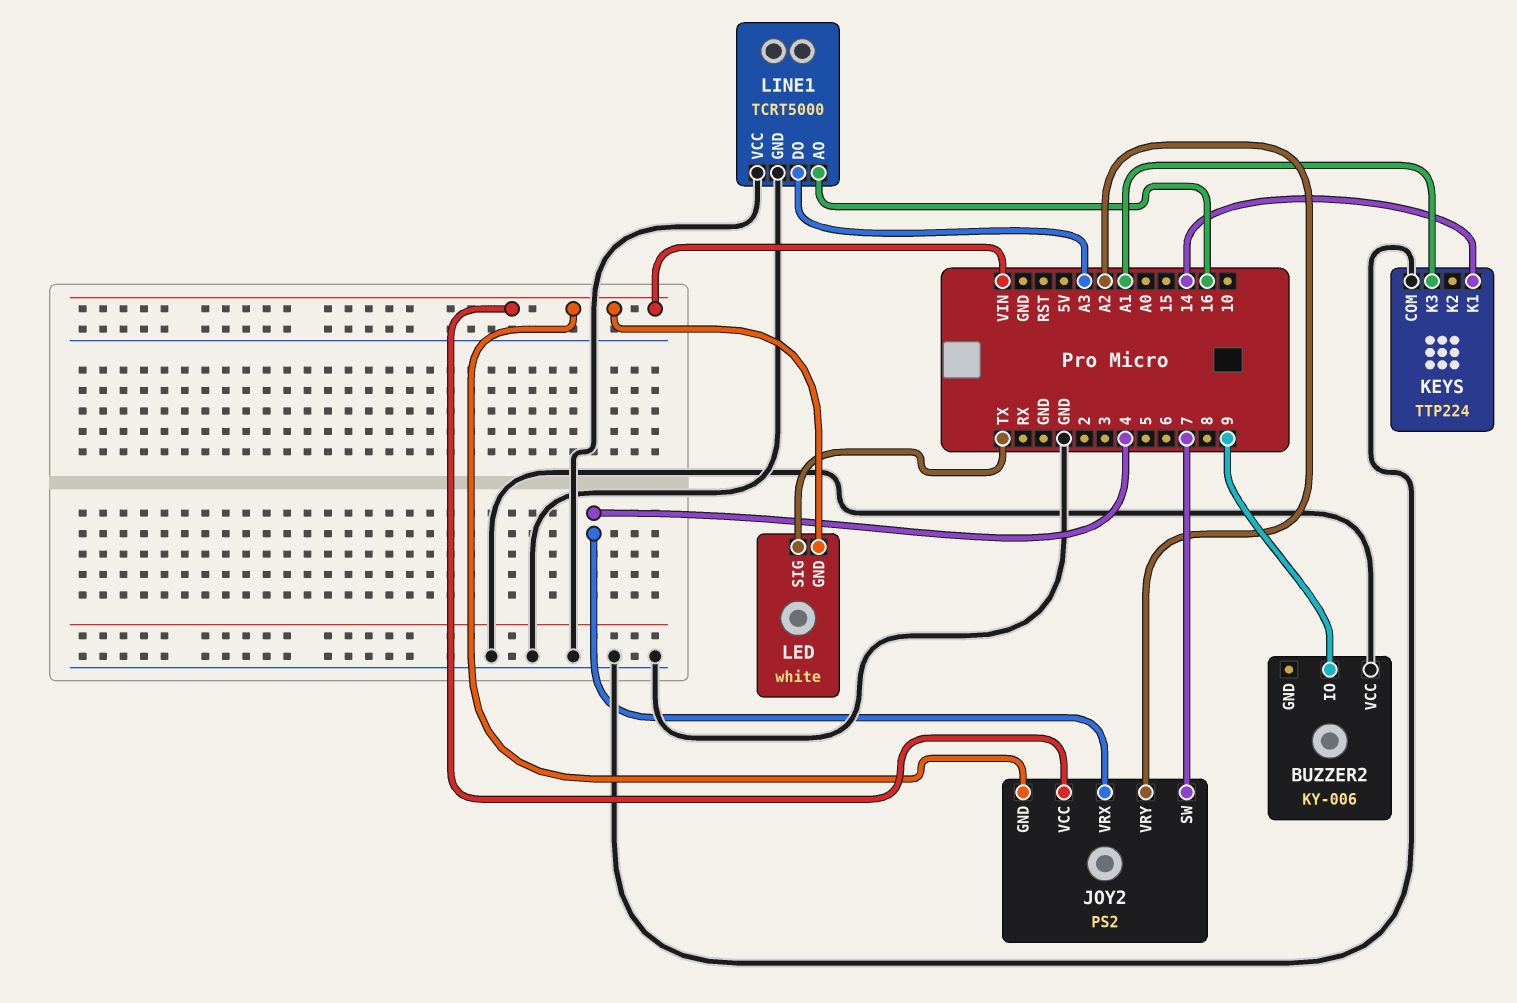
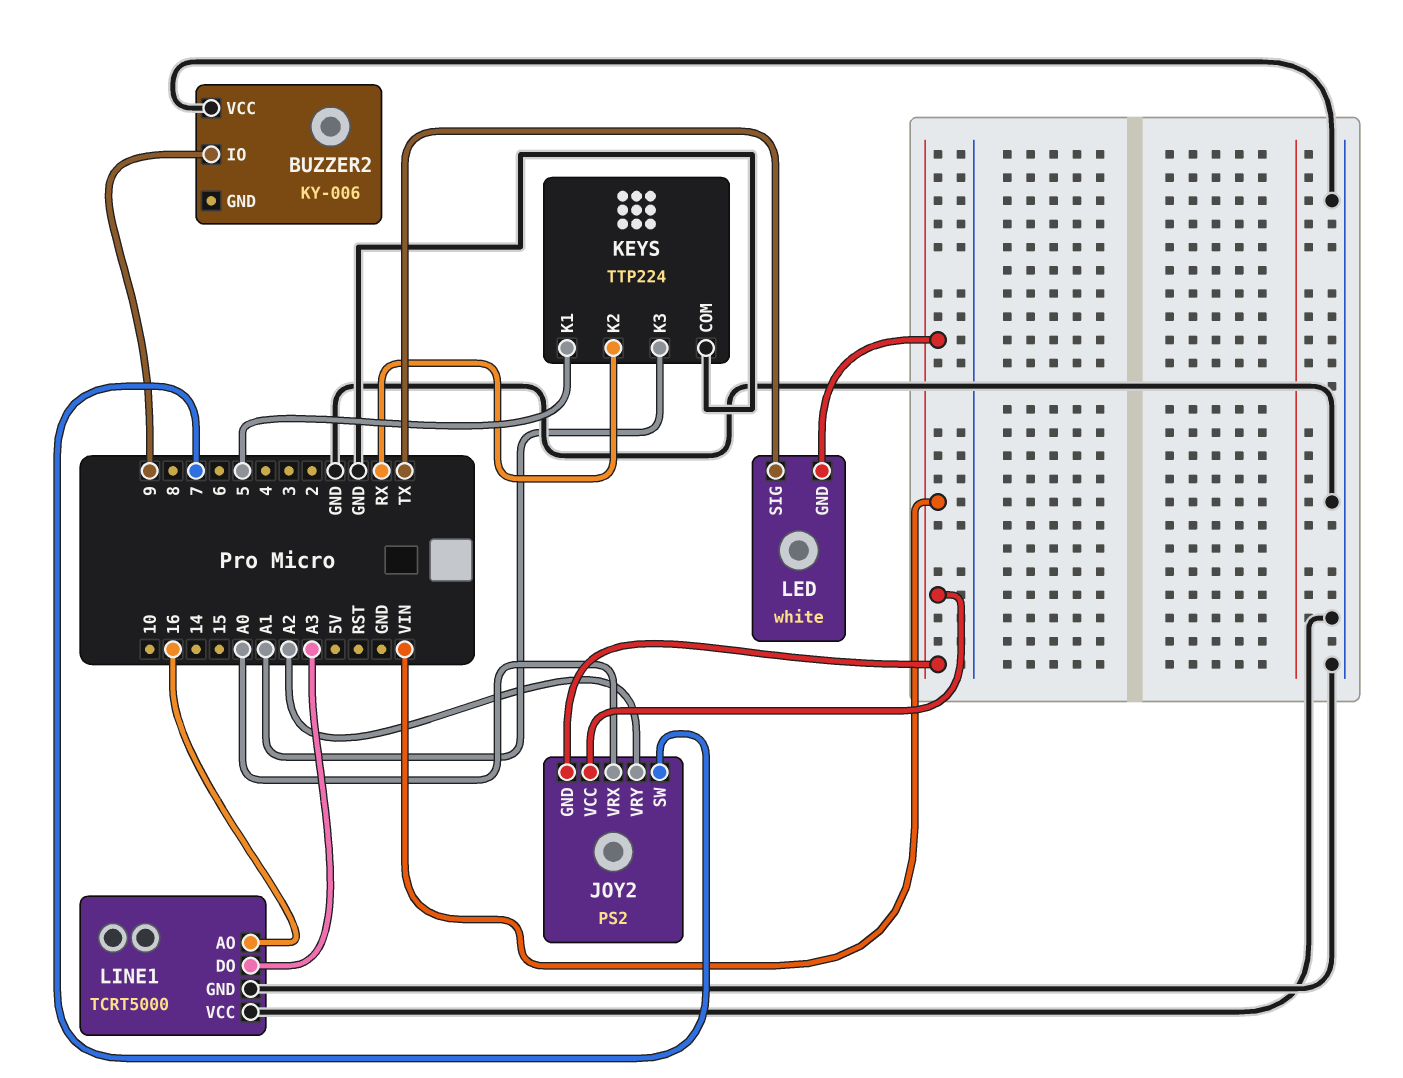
JOY2 pin VRX: 4 -> A0
KEYS pin K1: 14 -> 5
KEYS pin K2: none -> RX

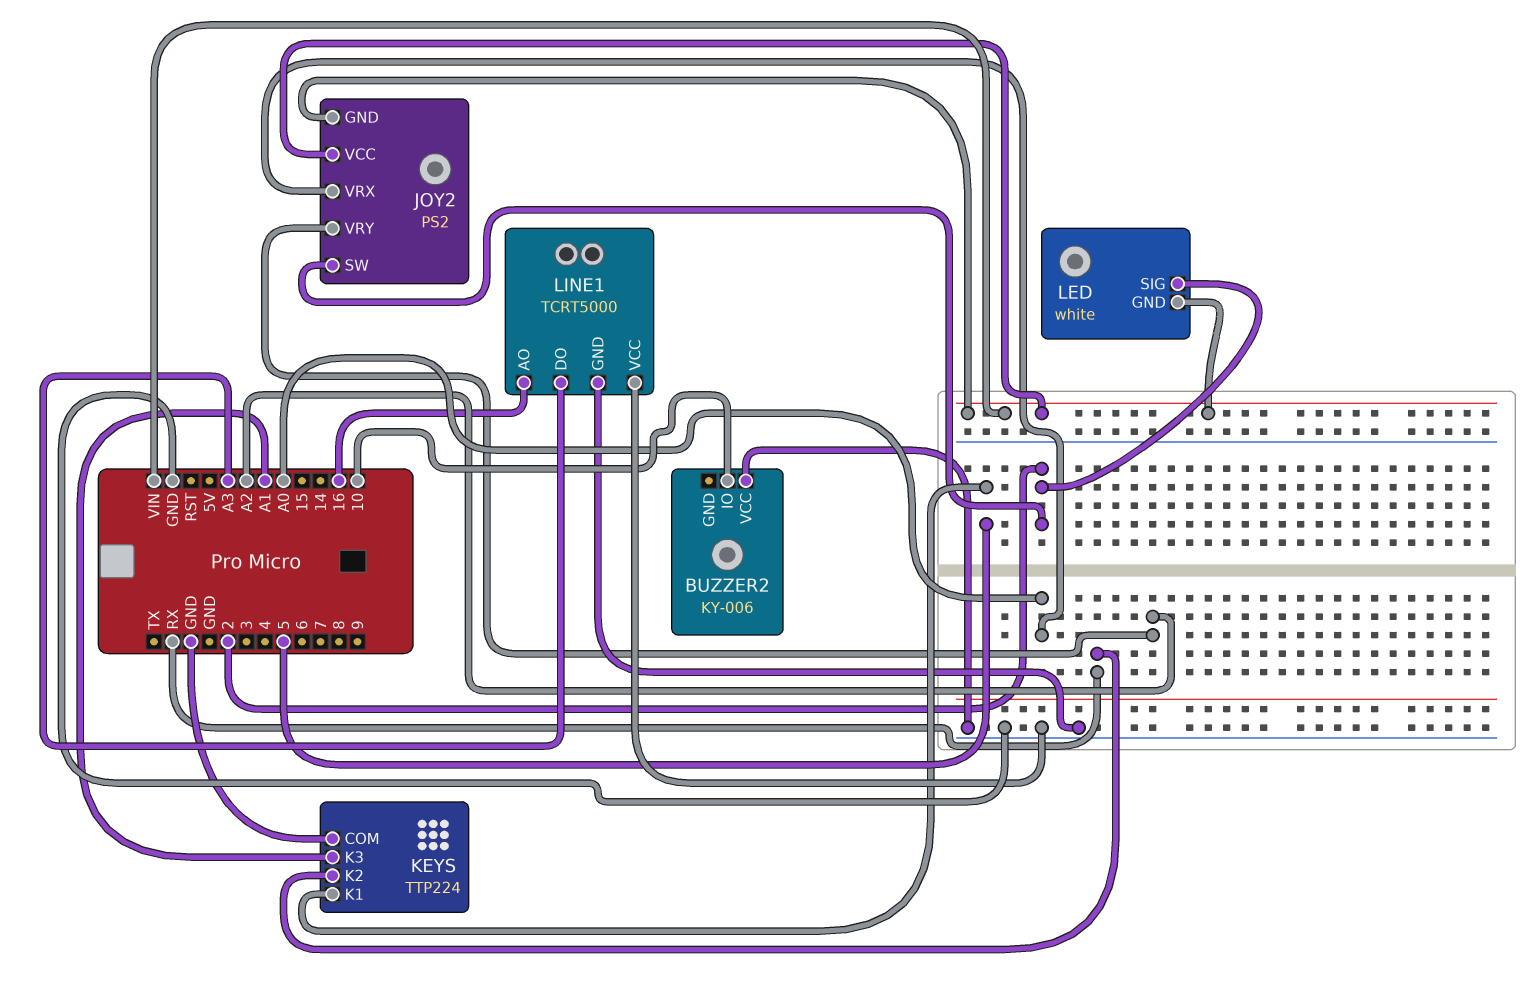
BUZZER2 pin IO: 9 -> 10
JOY2 pin SW: 7 -> 2
LED pin SIG: TX -> 2

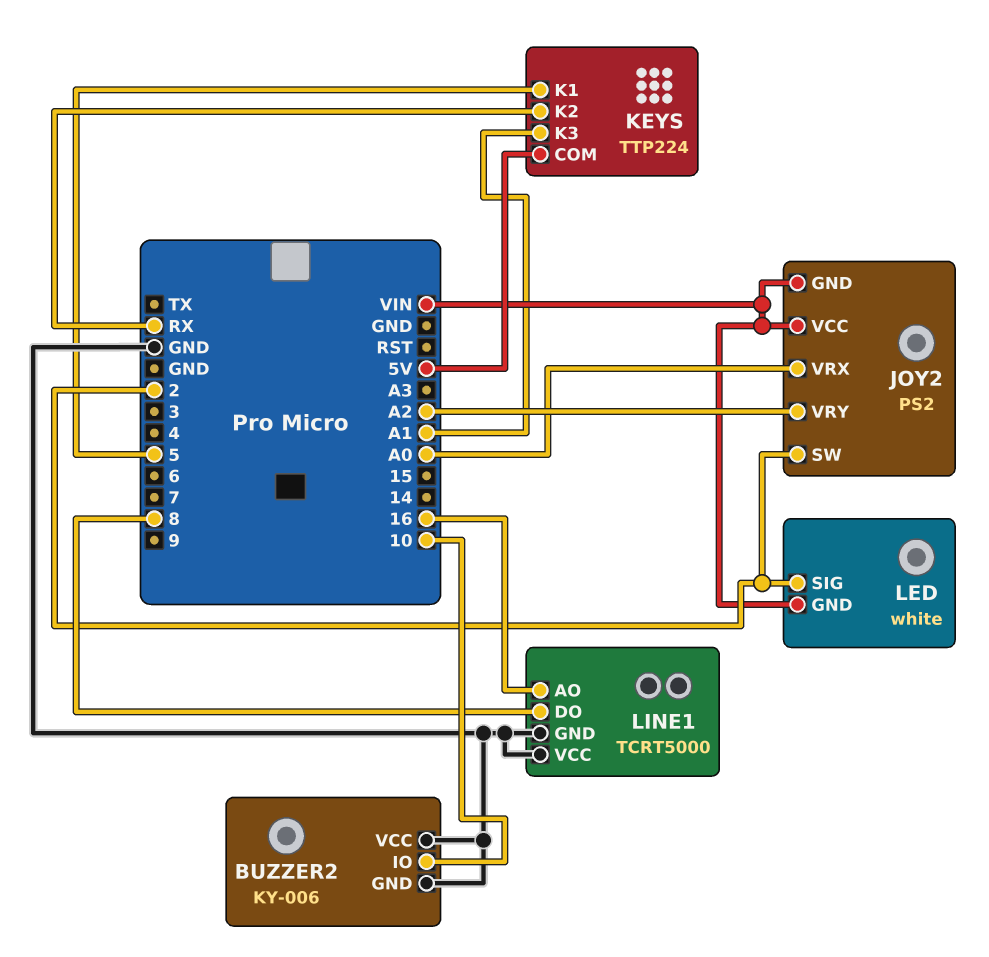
BUZZER2 pin GND: none -> GND
KEYS pin COM: GND -> 5V
LINE1 pin DO: A3 -> 8

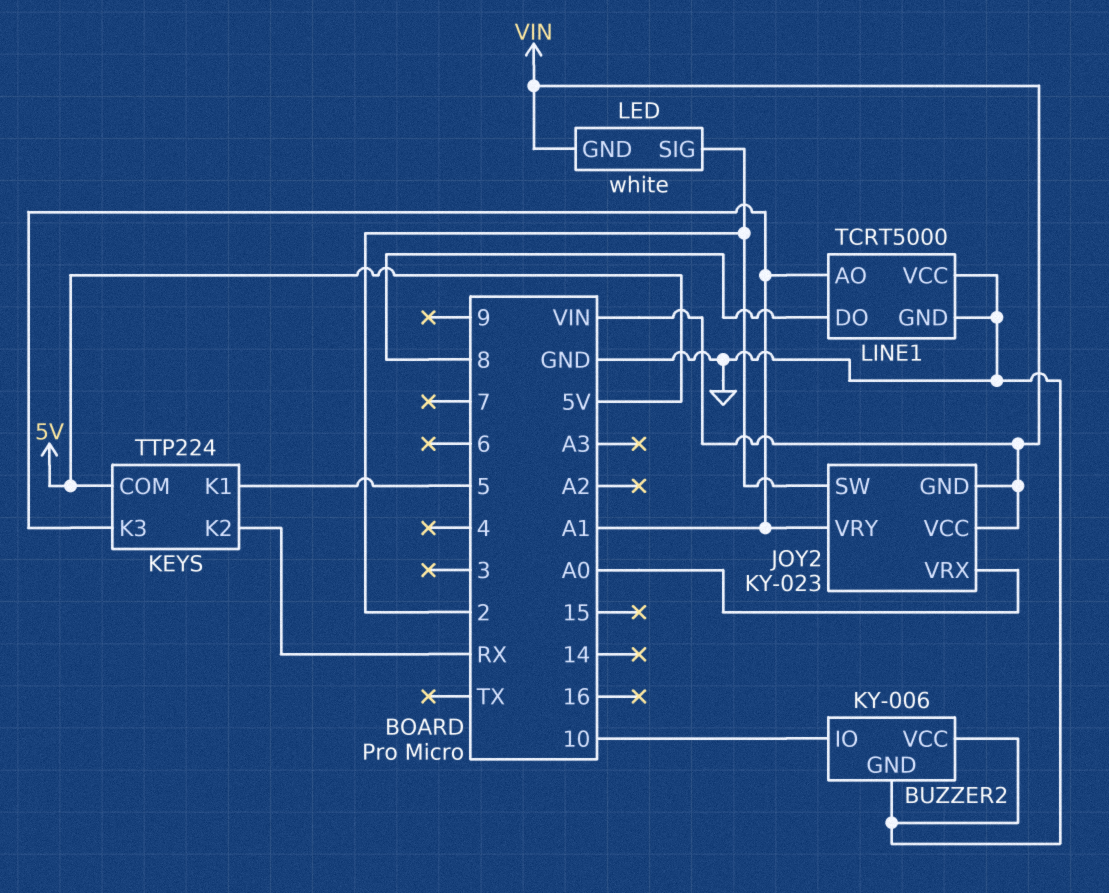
JOY2: PS2 -> KY-023
JOY2 pin VRY: A2 -> A1
LINE1 pin AO: 16 -> A1

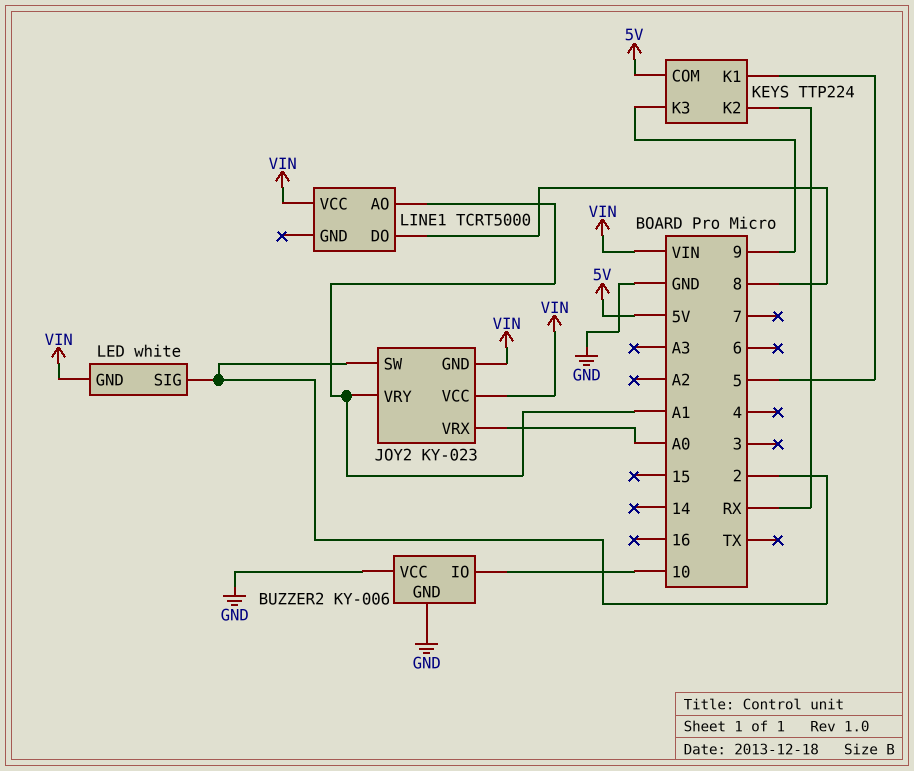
KEYS pin K3: A1 -> 9
LINE1 pin GND: GND -> none
LINE1 pin VCC: GND -> VIN

